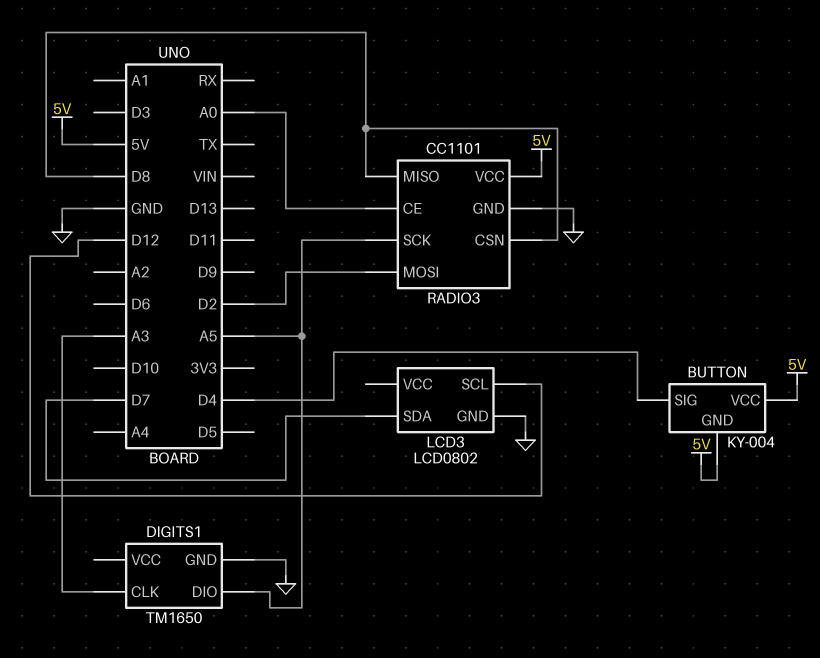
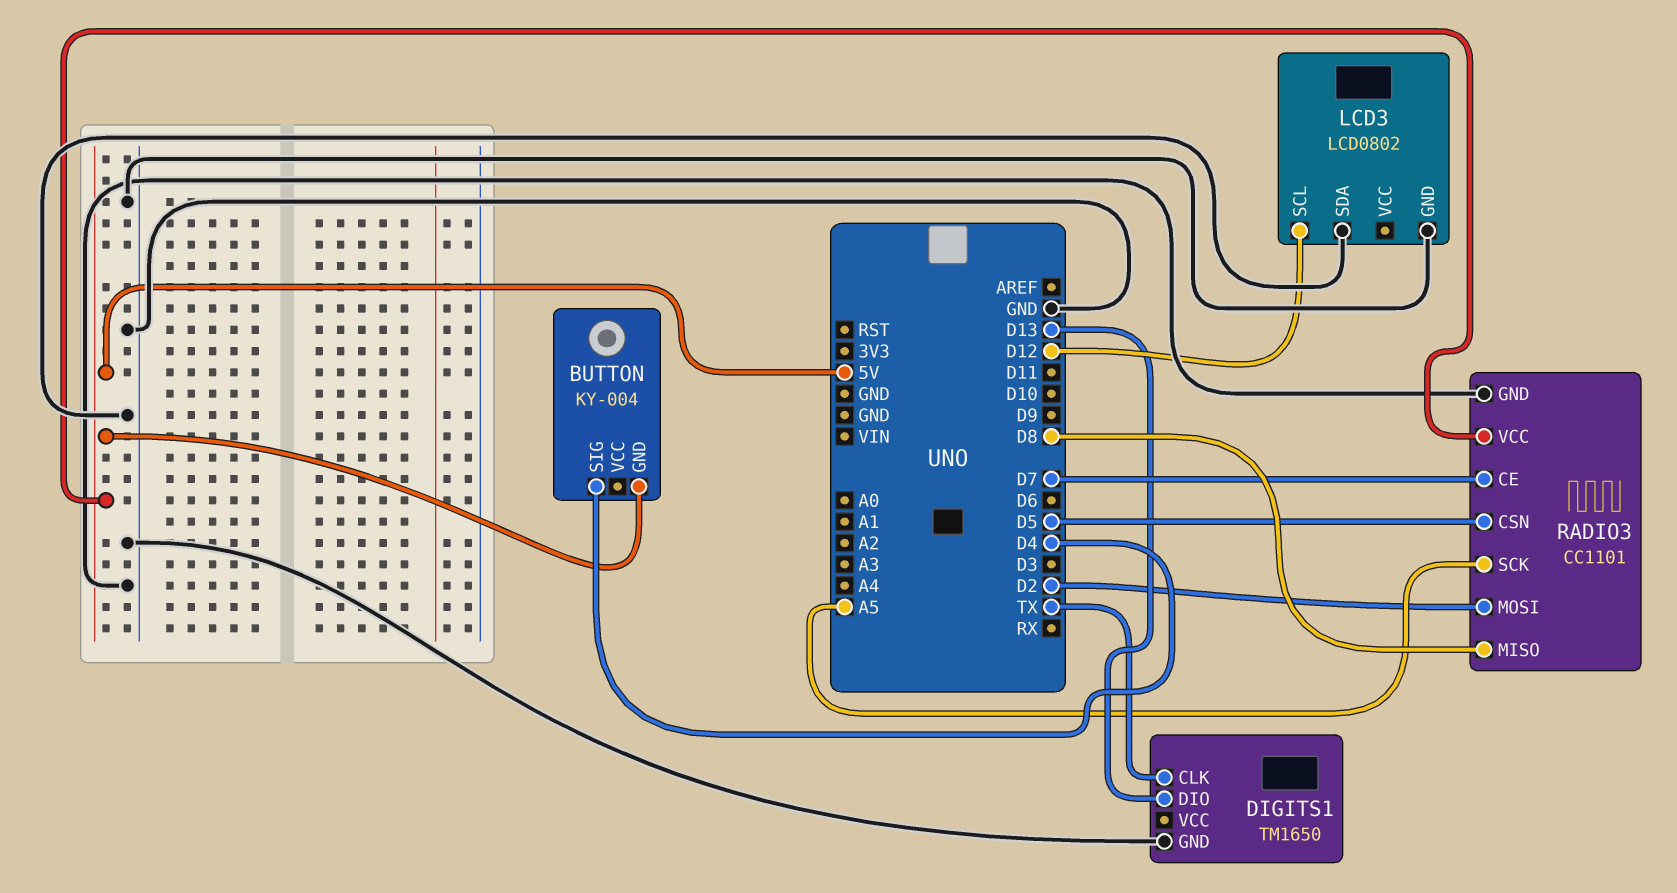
BUTTON pin VCC: 5V -> none
DIGITS1 pin CLK: A3 -> TX
DIGITS1 pin DIO: A5 -> D13
LCD3 pin SDA: D7 -> GND
RADIO3 pin CE: A0 -> D7
RADIO3 pin CSN: D8 -> D5

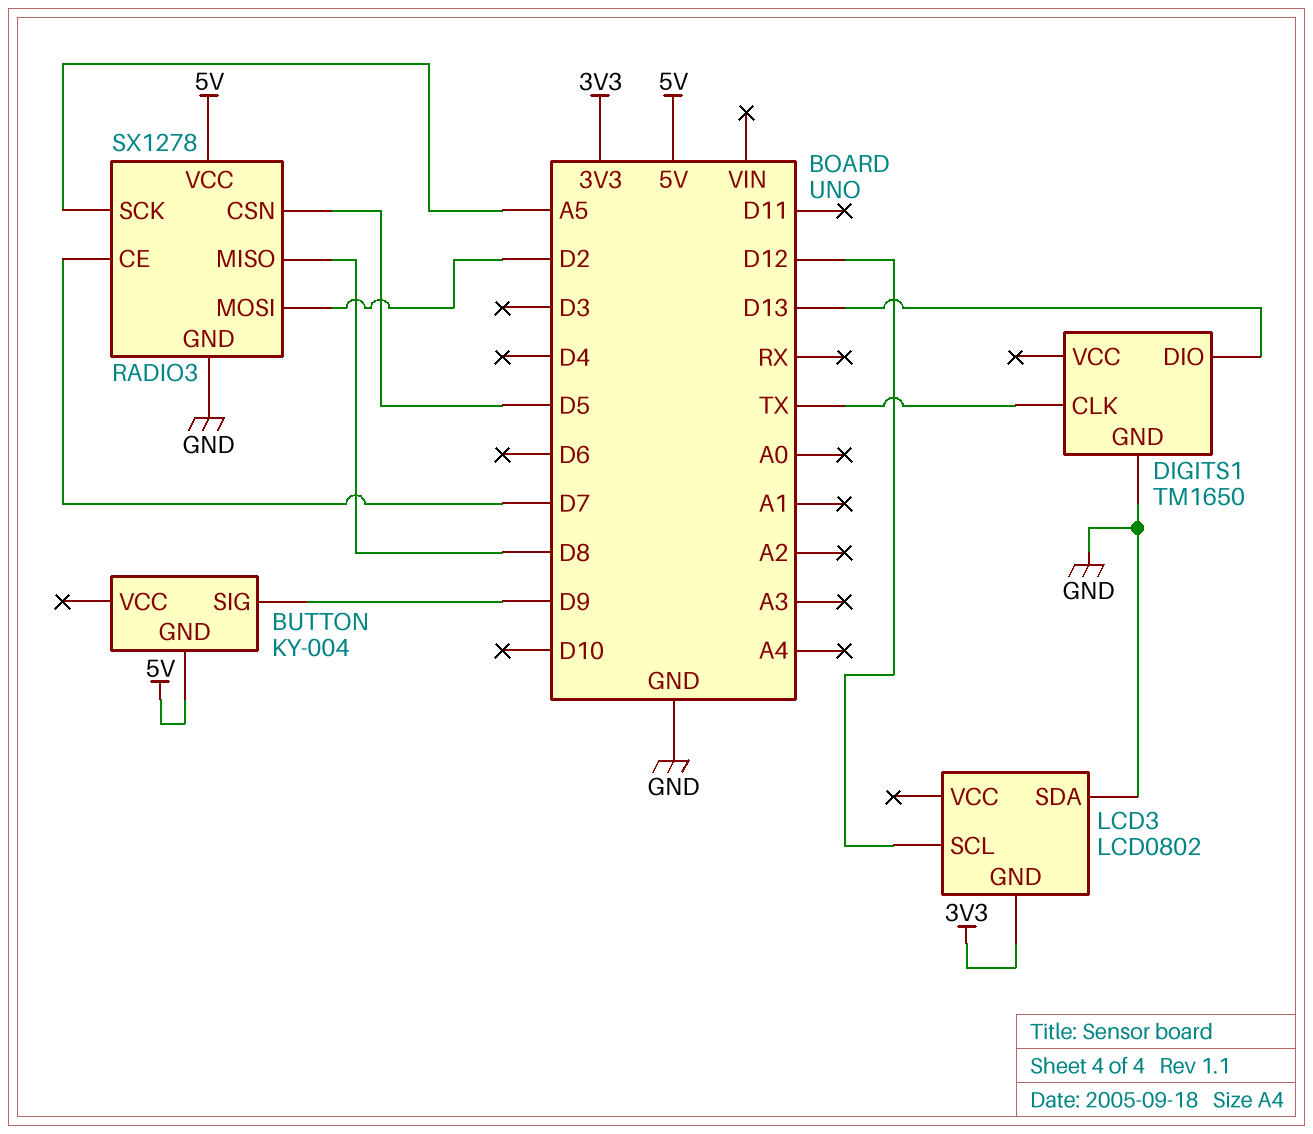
BUTTON pin SIG: D4 -> D9
LCD3 pin GND: GND -> 3V3
RADIO3: CC1101 -> SX1278

